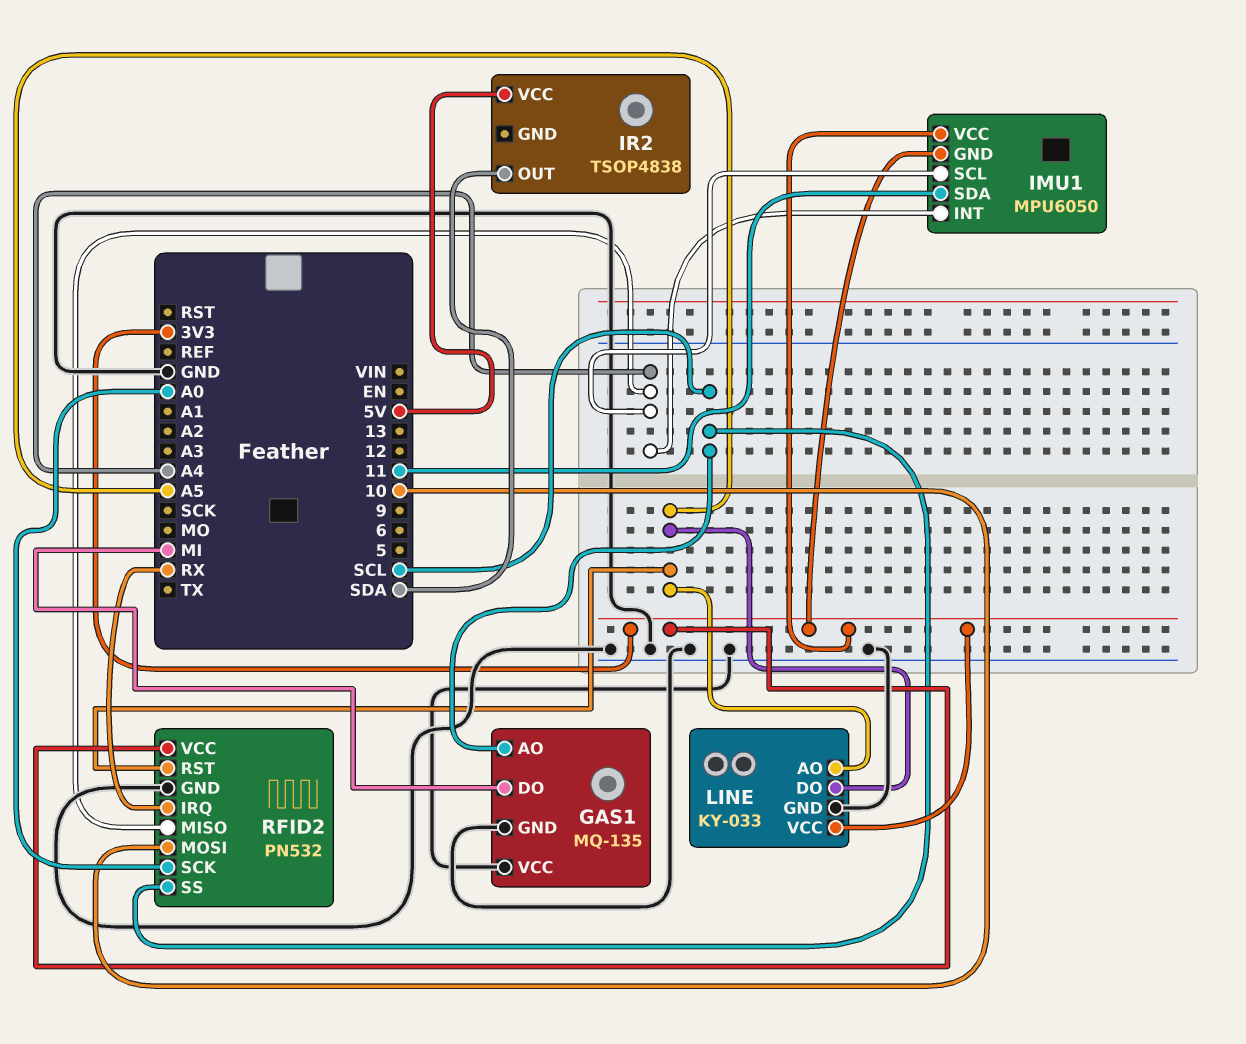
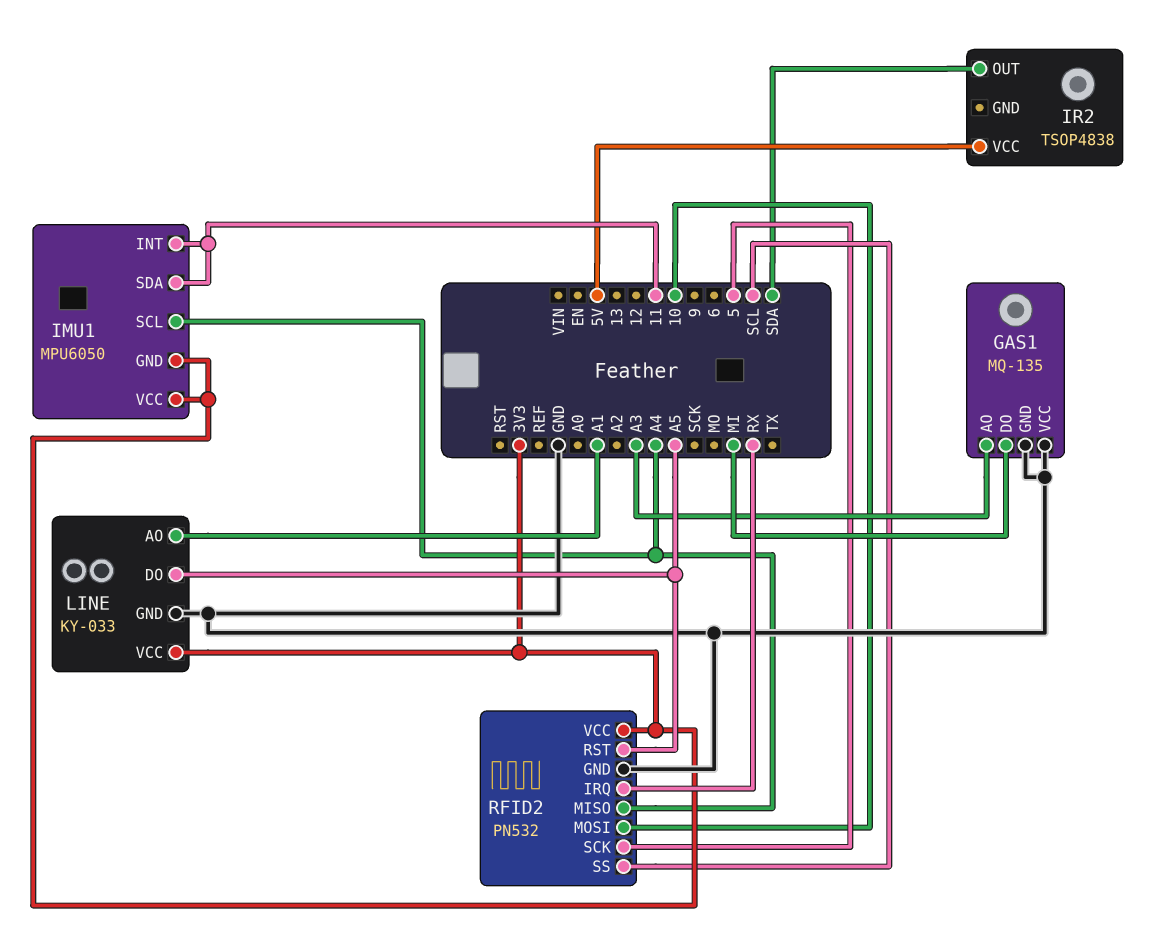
GAS1 pin AO: SCL -> A3
IMU1 pin INT: A4 -> 11
LINE pin AO: A5 -> A1
RFID2 pin SCK: A0 -> 5

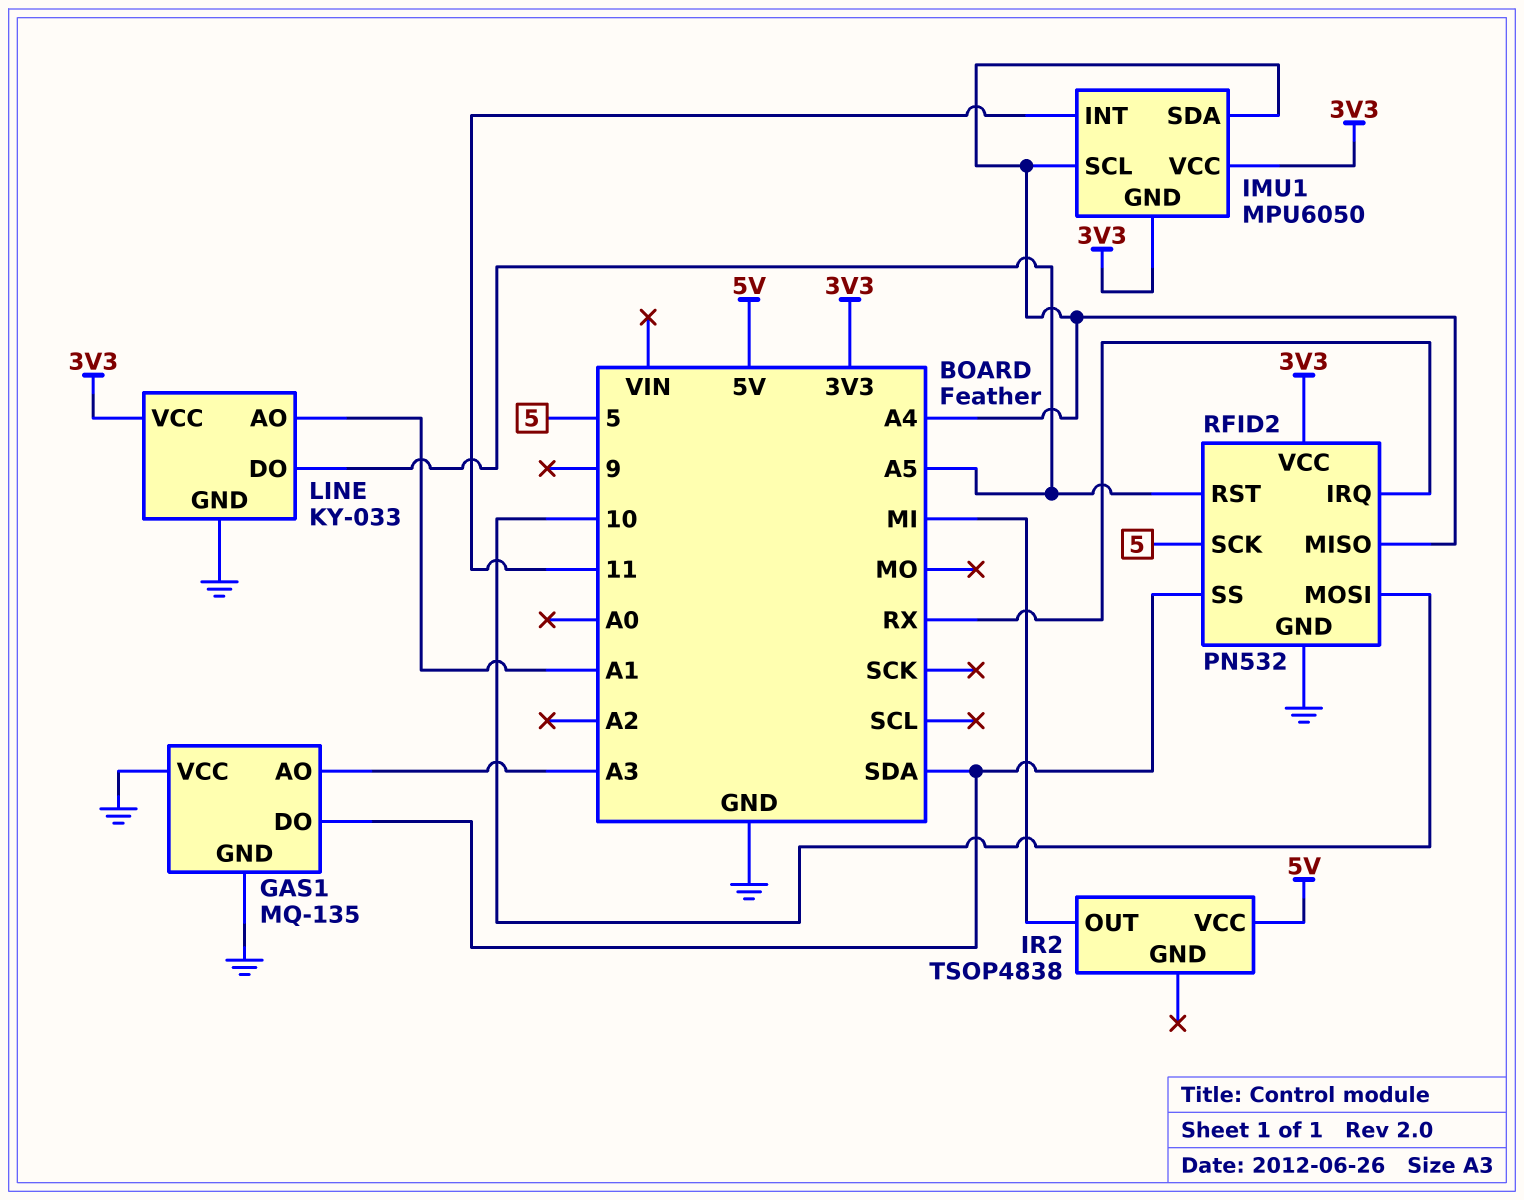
GAS1 pin DO: MI -> SDA
IMU1 pin SDA: 11 -> A4
IR2 pin OUT: SDA -> MI
RFID2 pin SS: SCL -> SDA

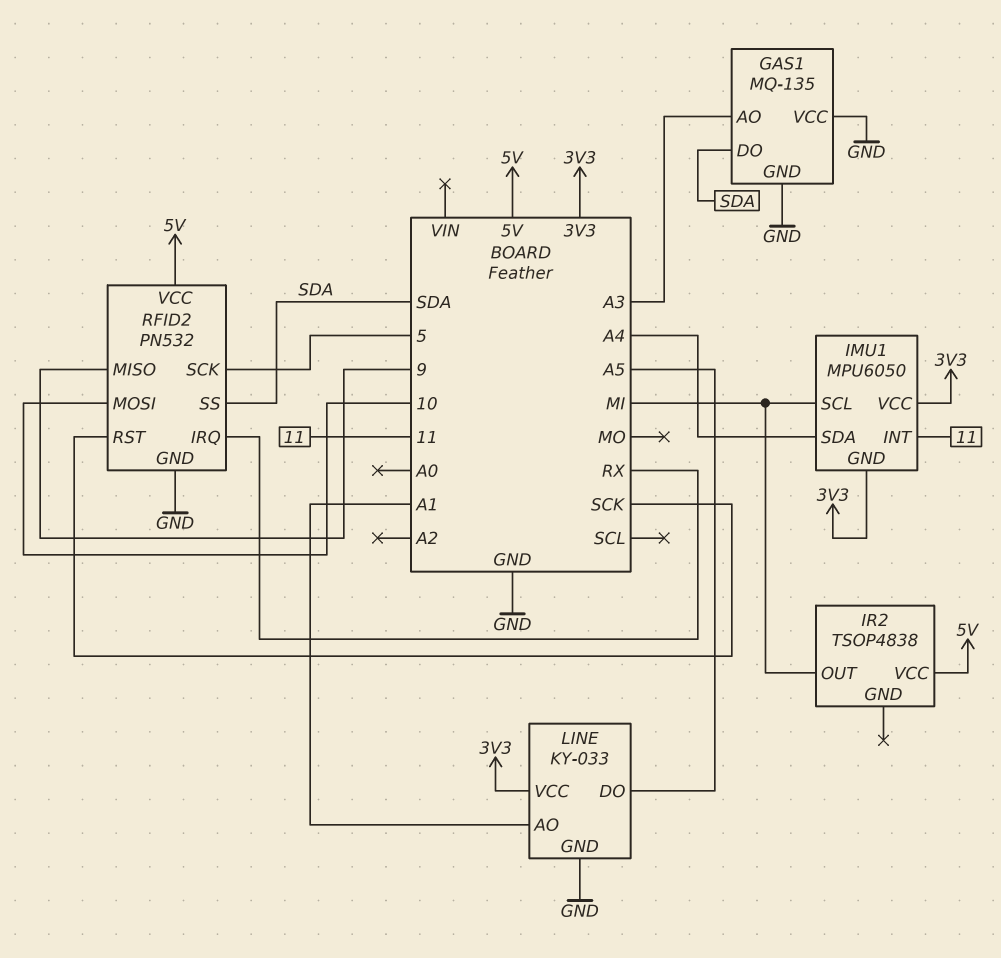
IMU1 pin SCL: A4 -> MI
RFID2 pin MISO: A4 -> 9
RFID2 pin RST: A5 -> SCK
RFID2 pin VCC: 3V3 -> 5V

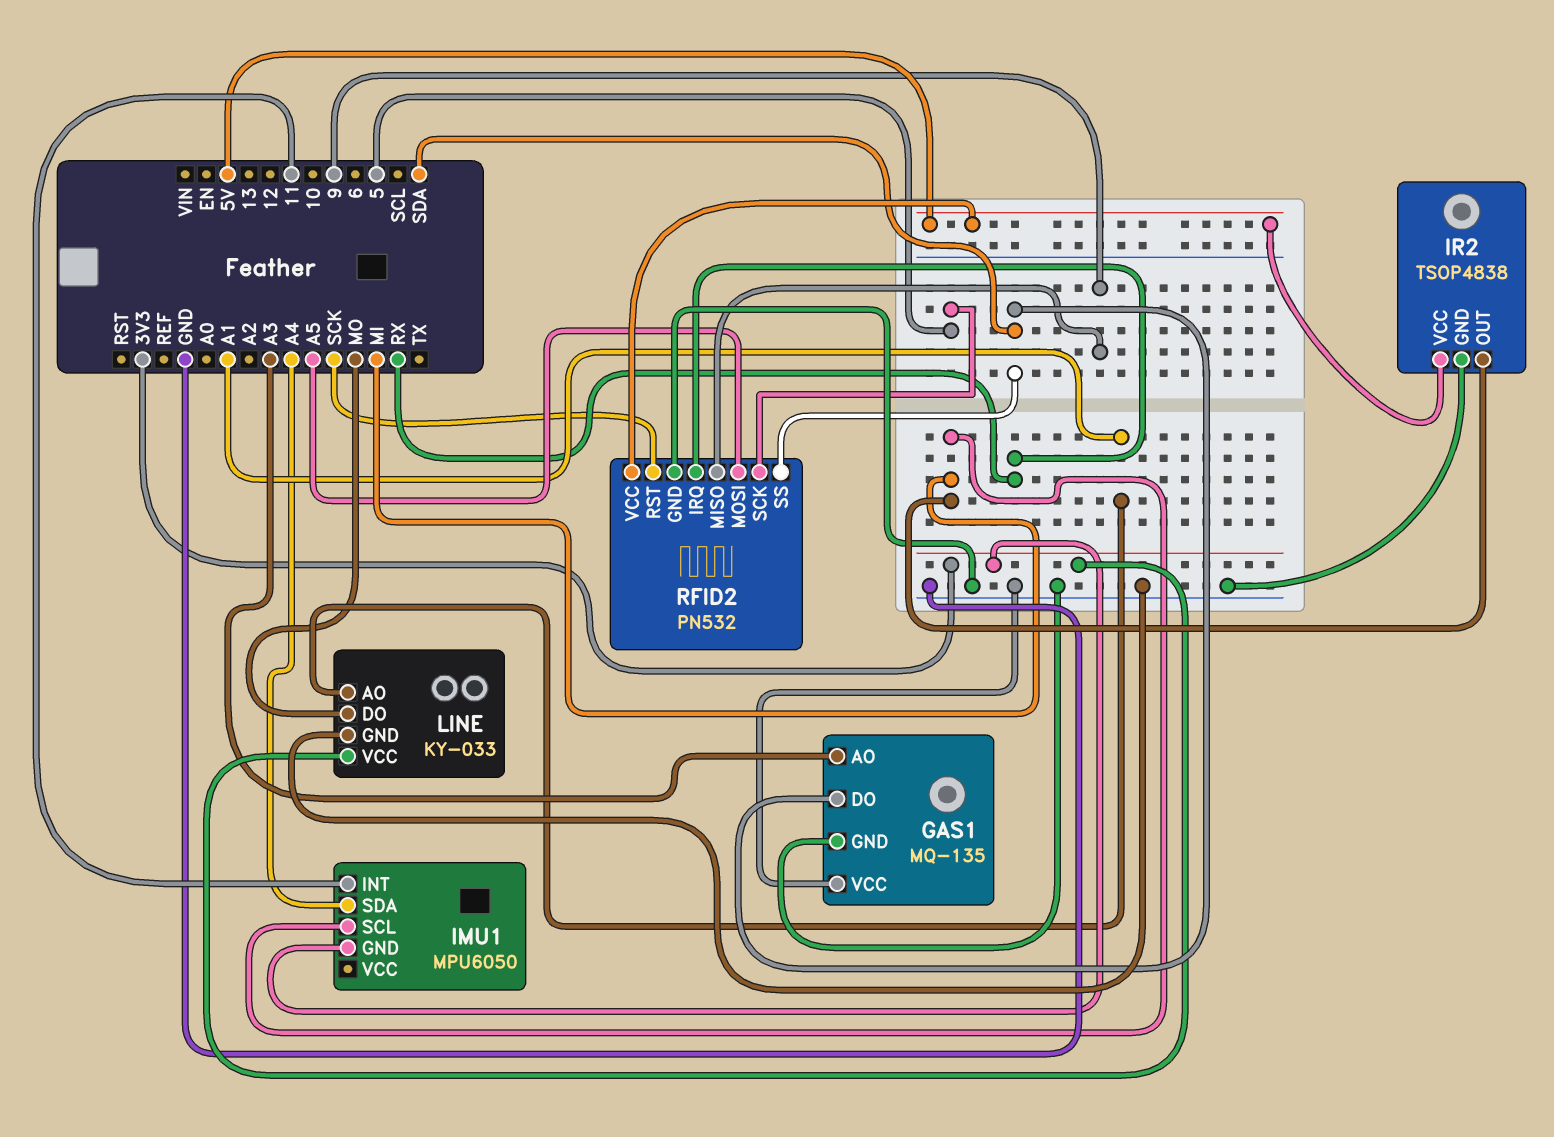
IMU1 pin VCC: 3V3 -> none
IR2 pin GND: none -> GND
LINE pin DO: A5 -> MO
RFID2 pin MOSI: 10 -> A5

